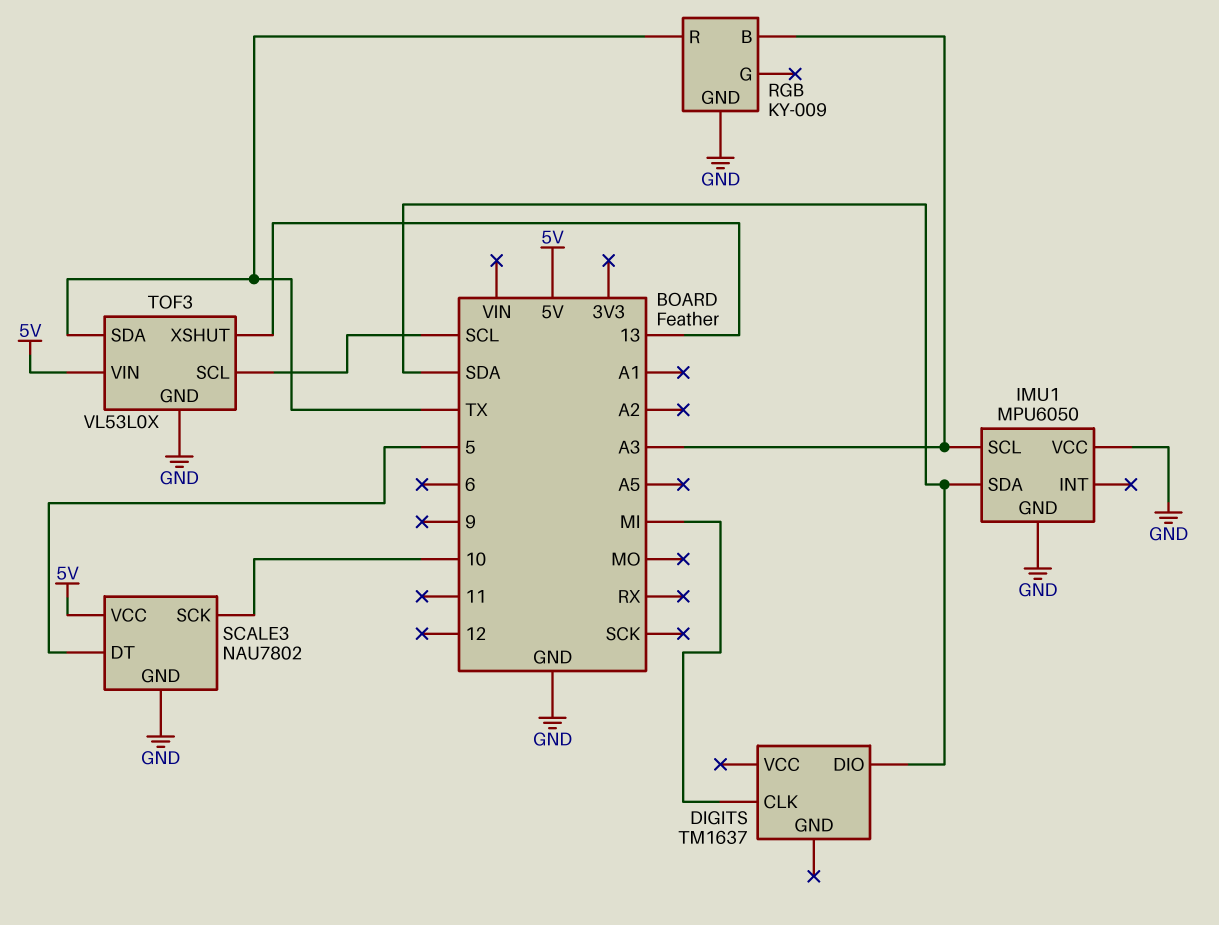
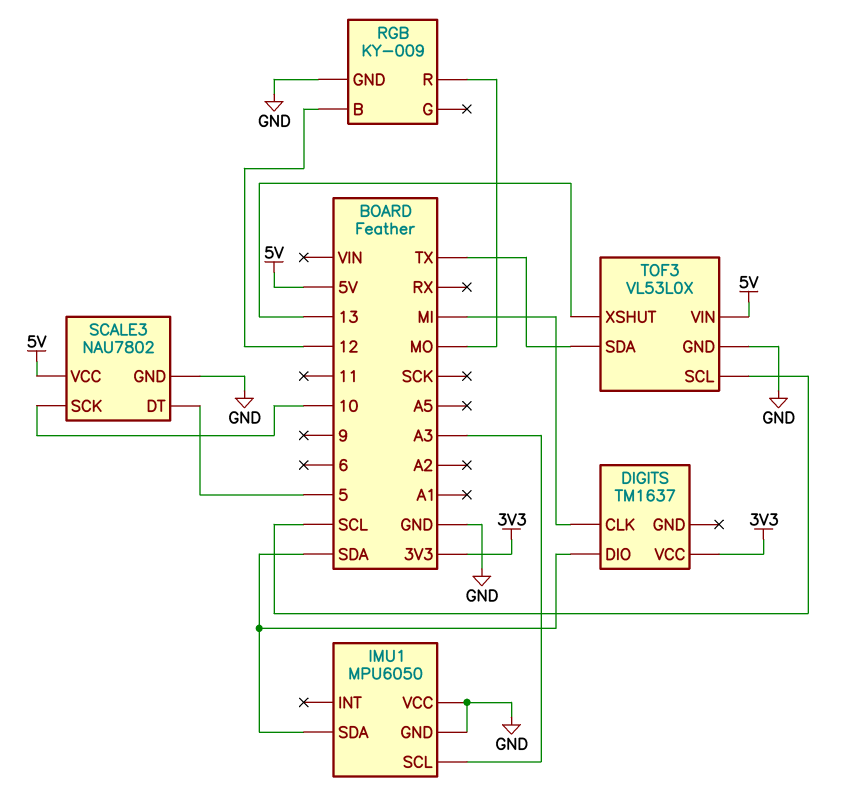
DIGITS pin VCC: none -> 3V3
RGB pin B: A3 -> 12
RGB pin R: TX -> MO

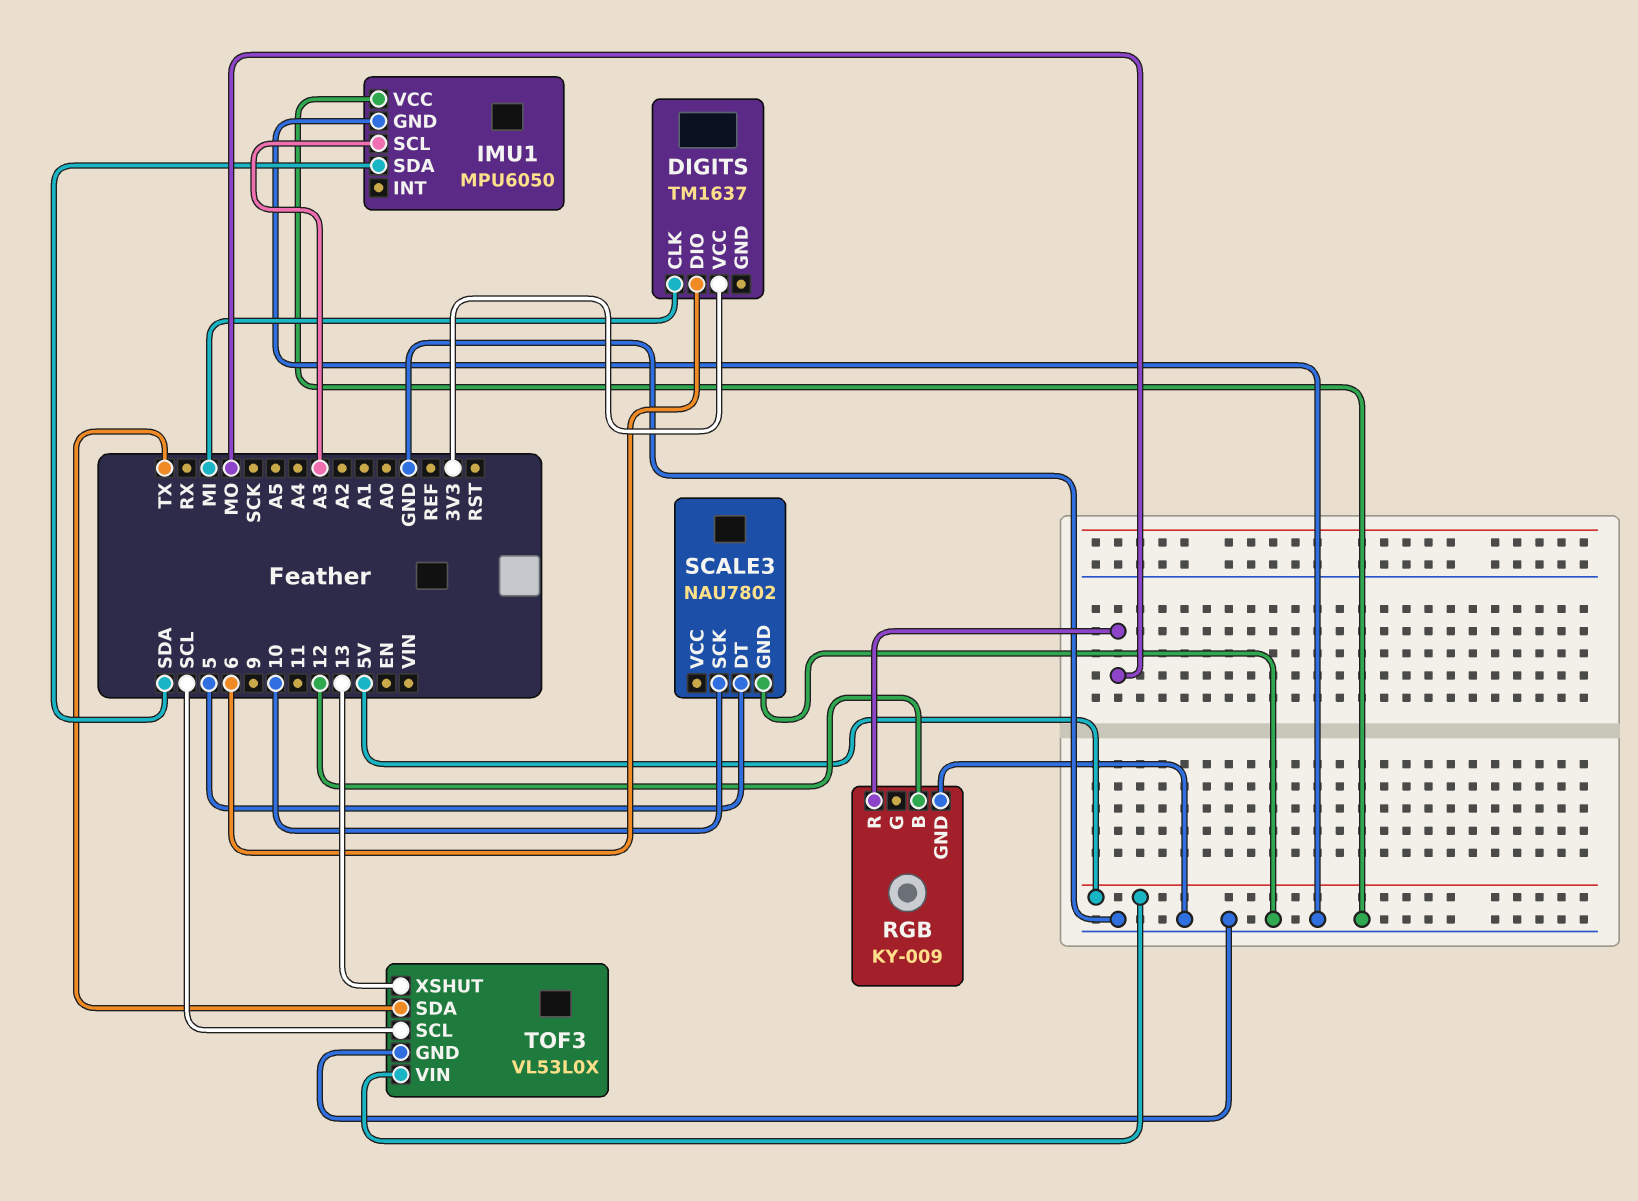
DIGITS pin DIO: SDA -> 6
SCALE3 pin VCC: 5V -> none

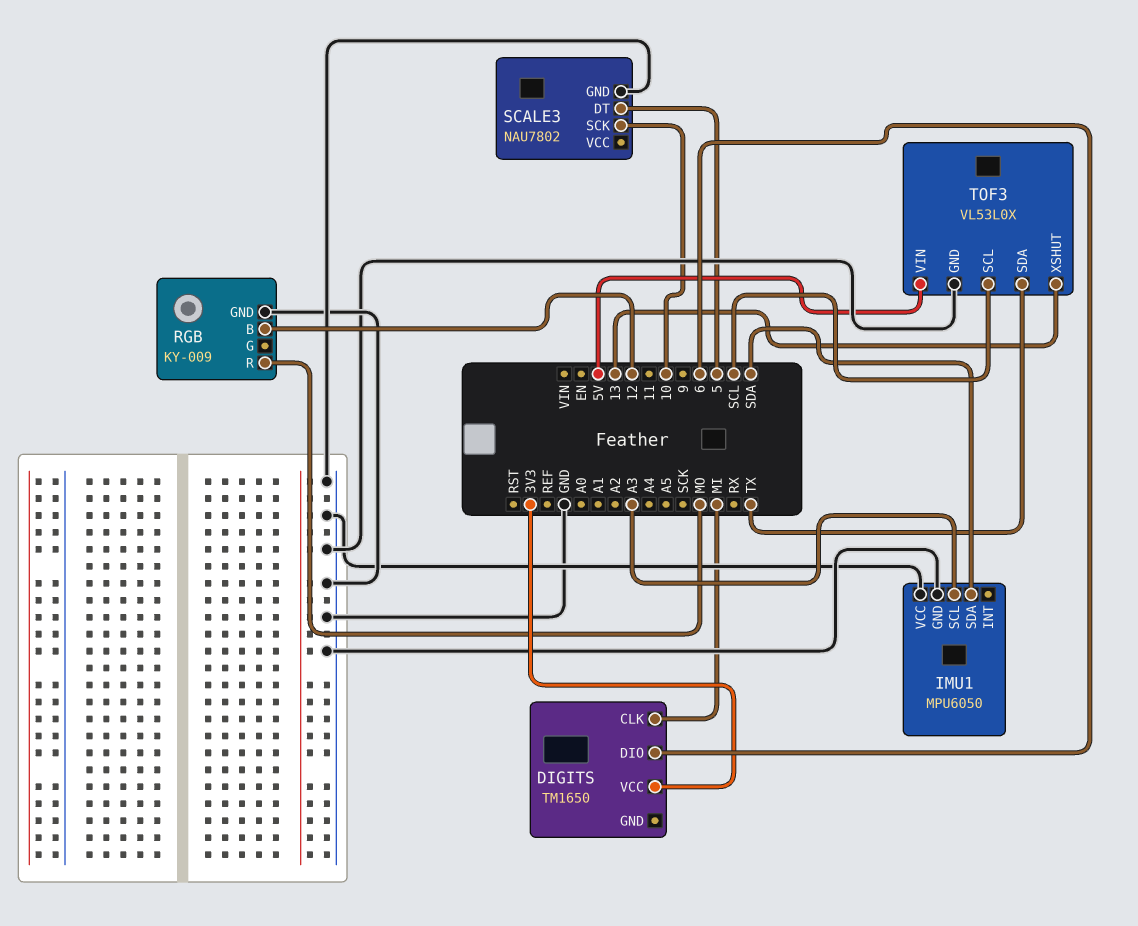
DIGITS: TM1637 -> TM1650

